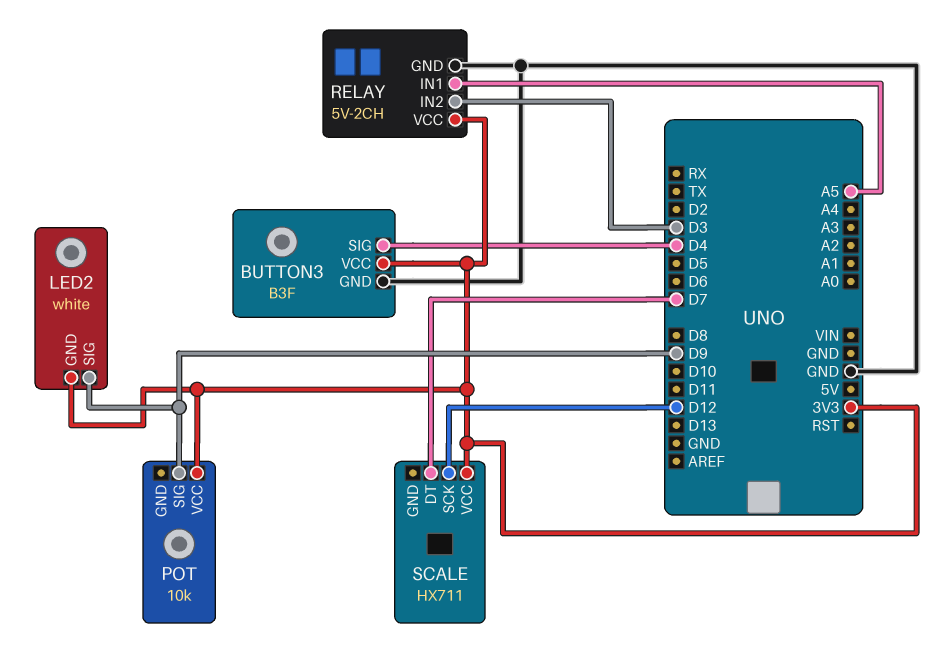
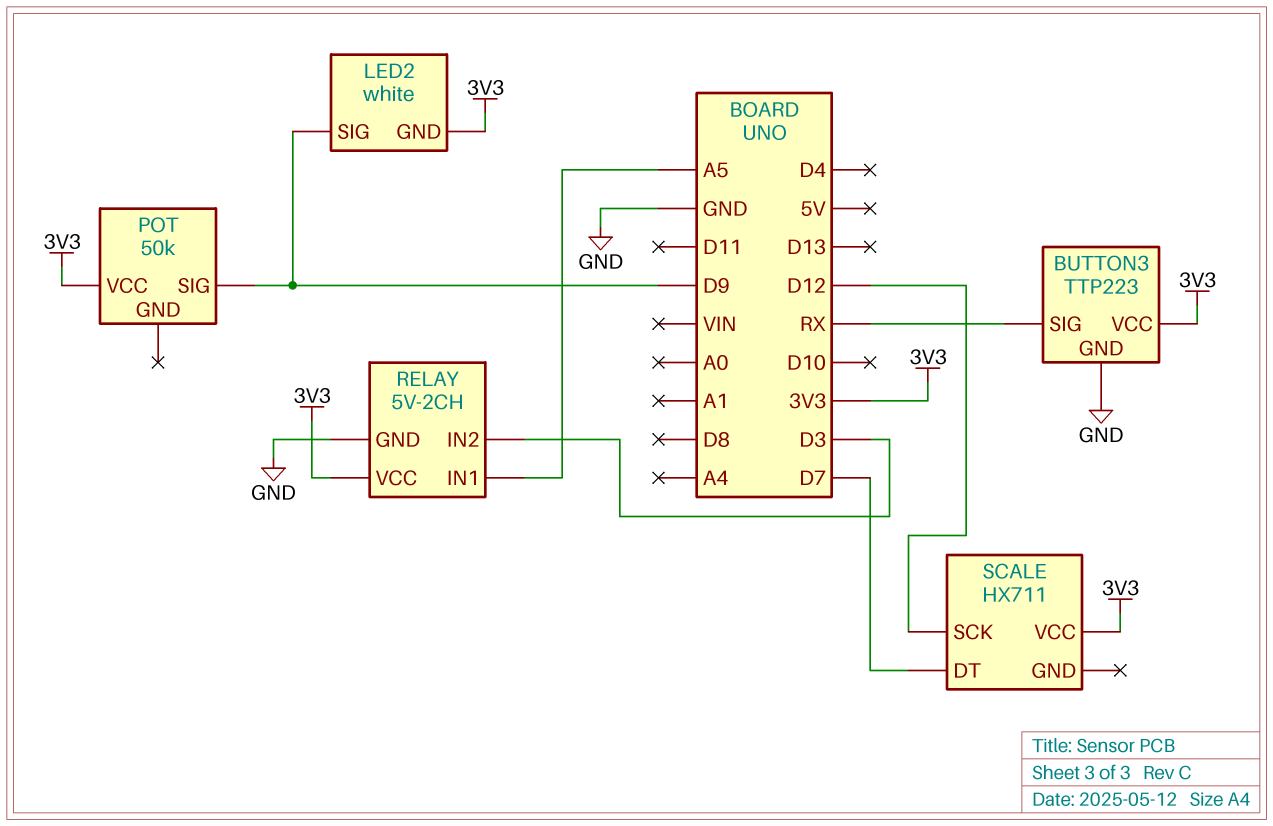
BUTTON3: B3F -> TTP223
BUTTON3 pin SIG: D4 -> RX
POT: 10k -> 50k

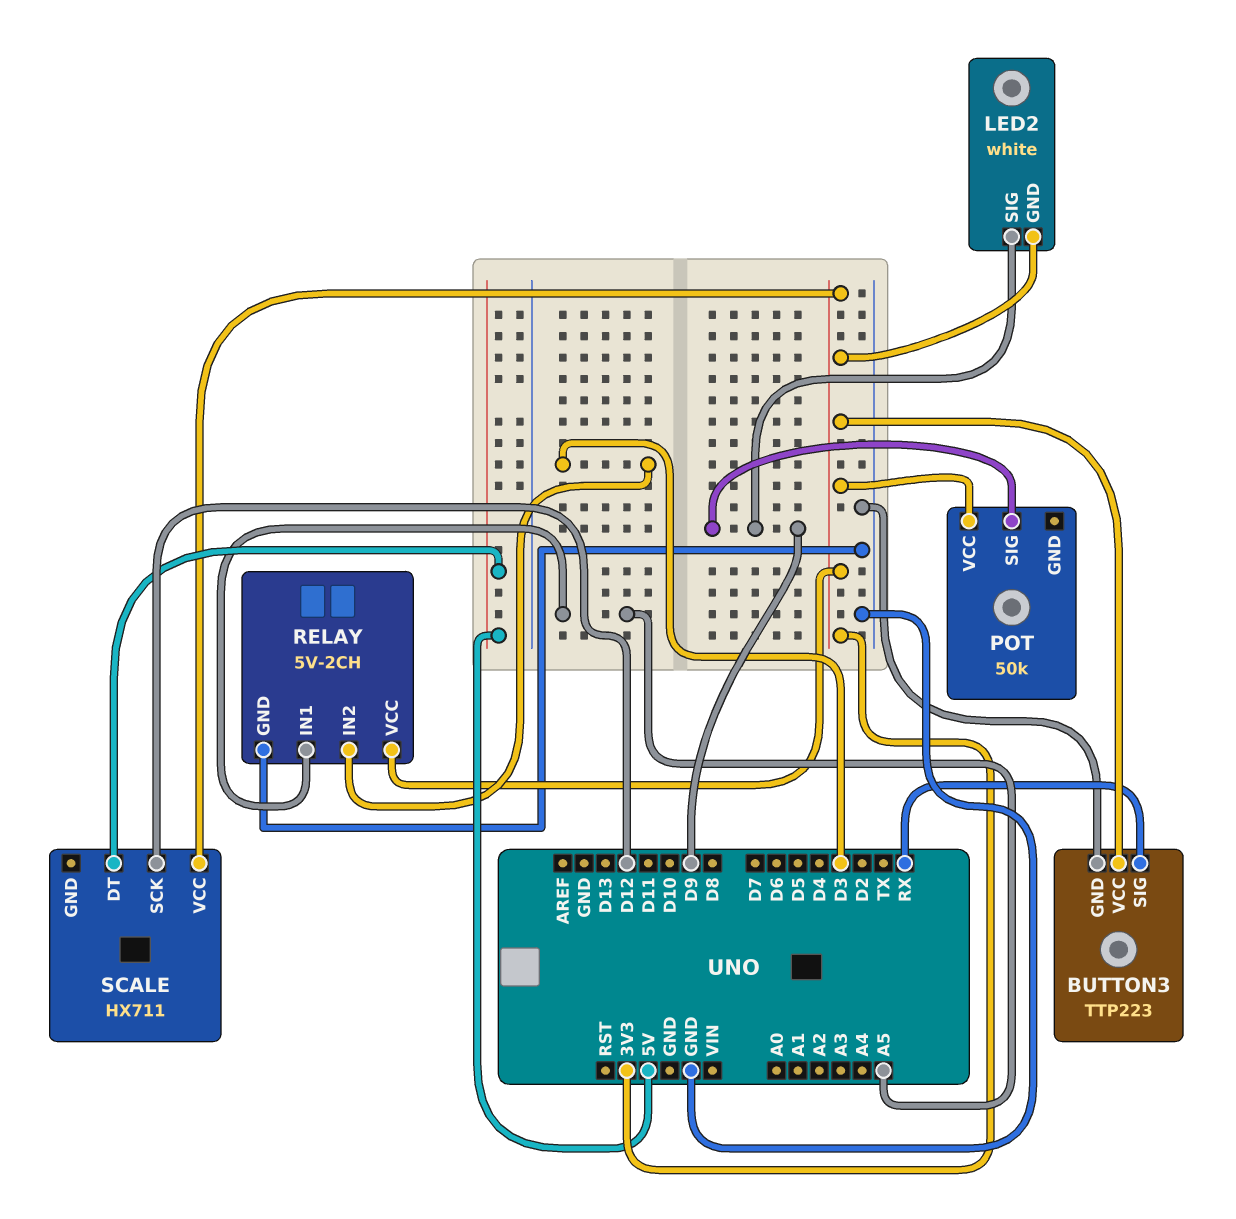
SCALE pin DT: D7 -> 5V

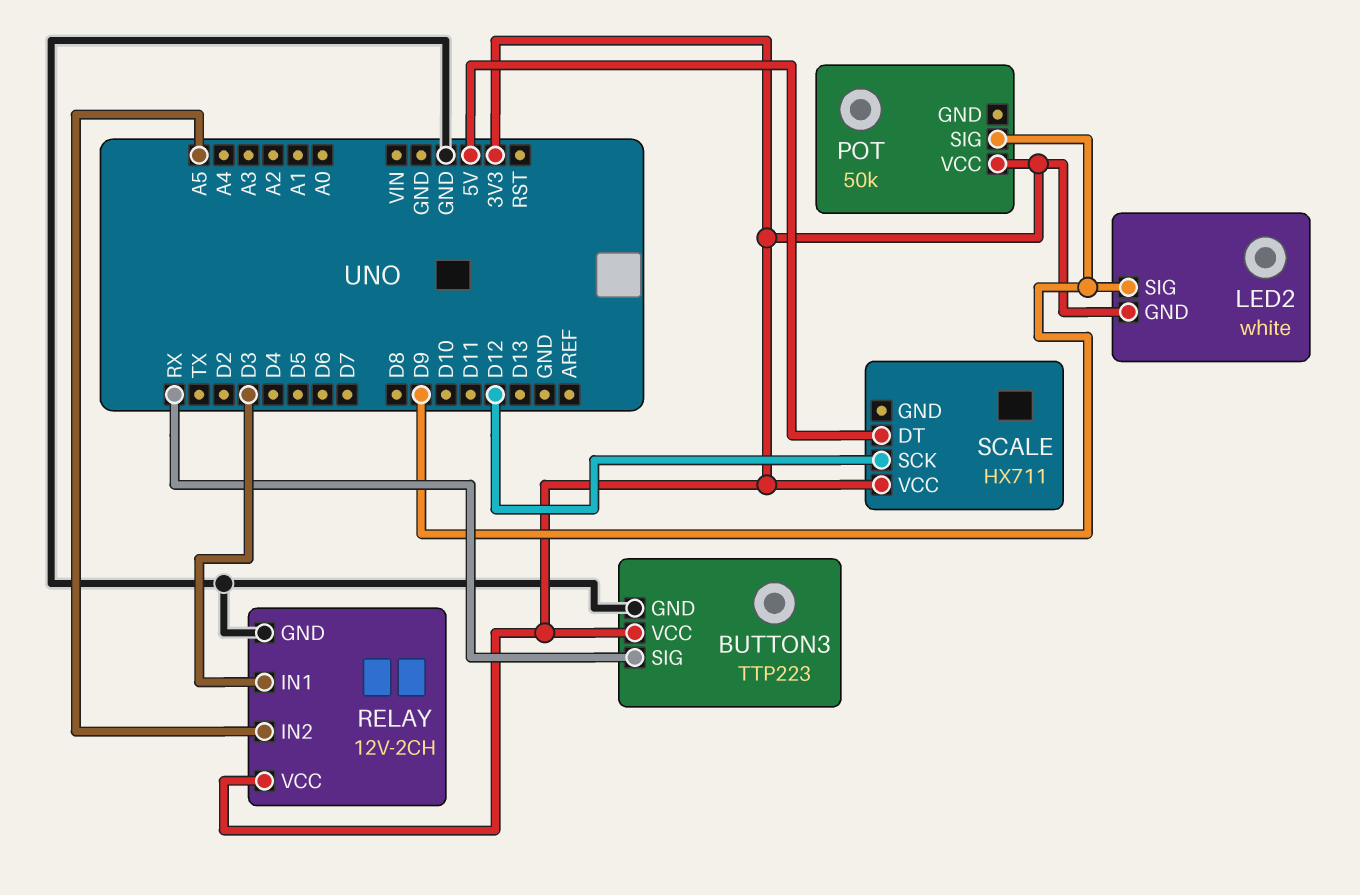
RELAY: 5V-2CH -> 12V-2CH
RELAY pin IN1: A5 -> D3
RELAY pin IN2: D3 -> A5

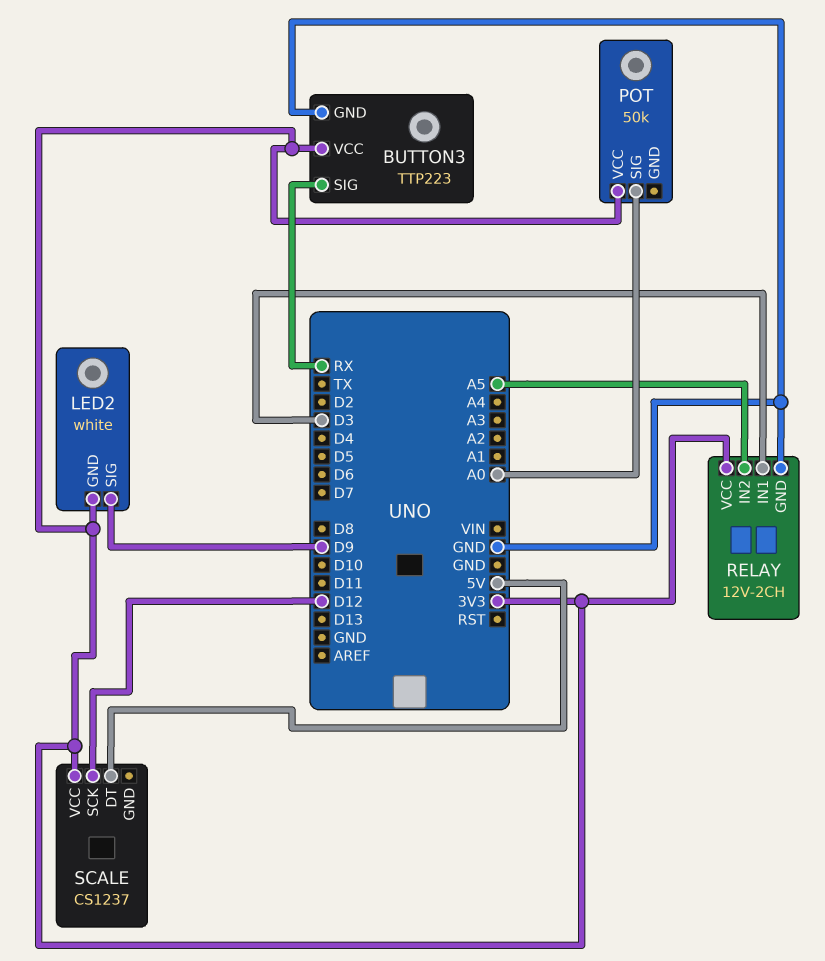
POT pin SIG: D9 -> A0
SCALE: HX711 -> CS1237

